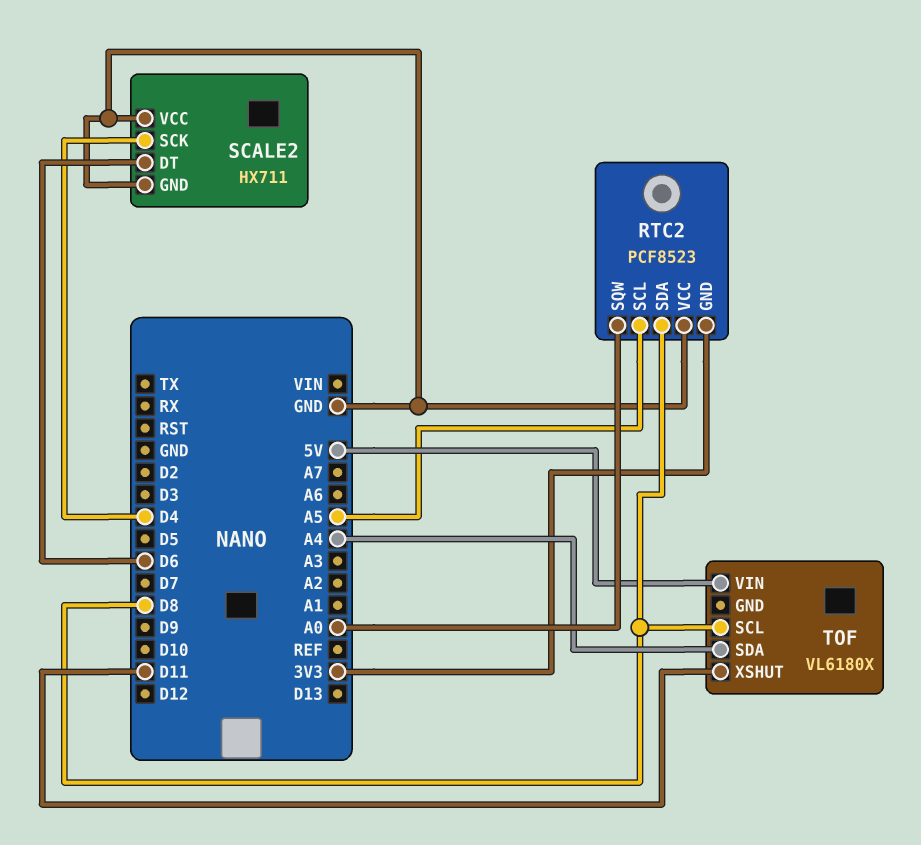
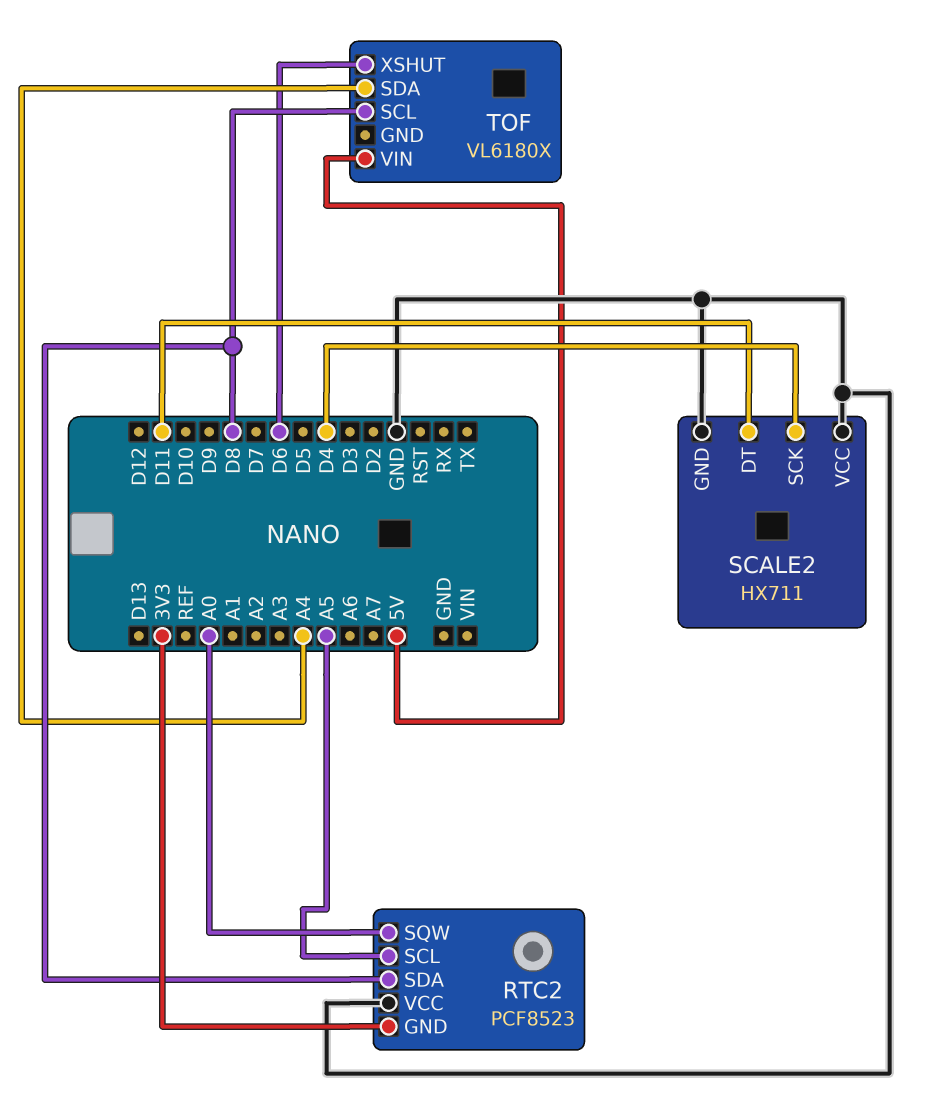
SCALE2 pin DT: D6 -> D11
TOF pin XSHUT: D11 -> D6

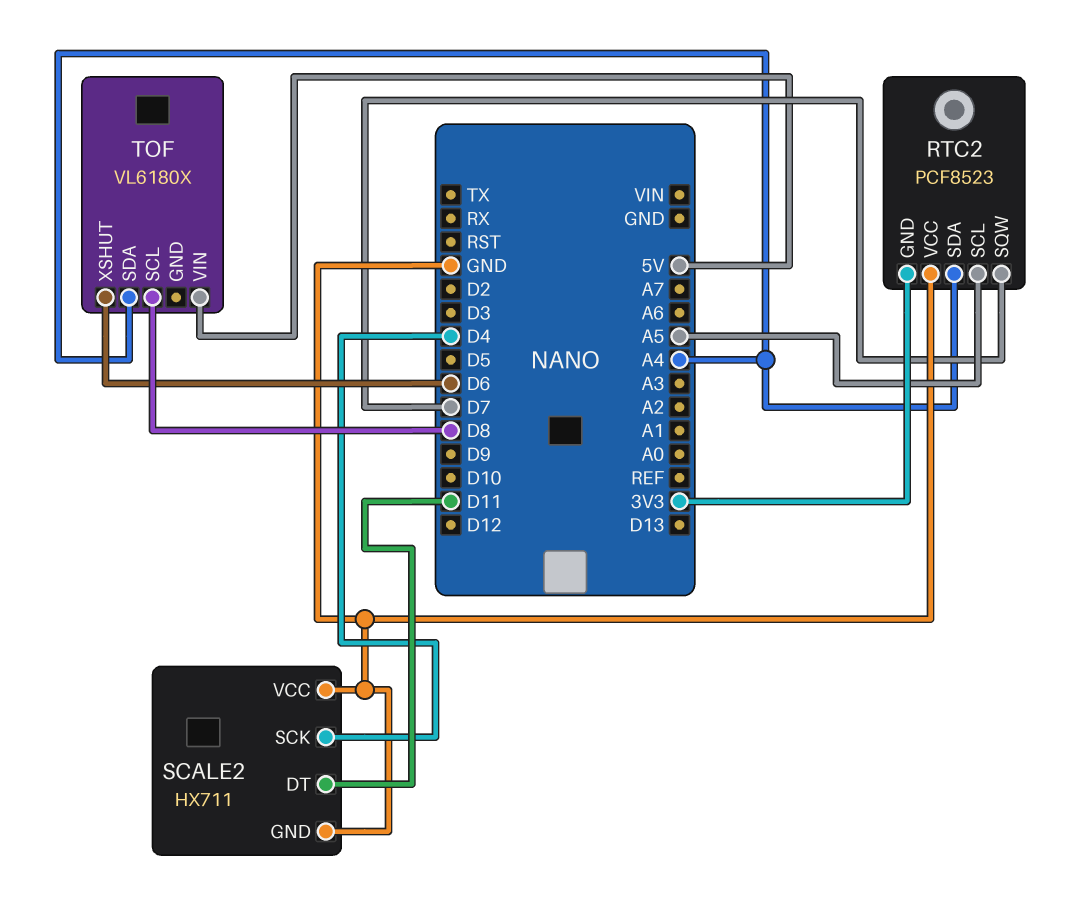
RTC2 pin SDA: D8 -> A4
RTC2 pin SQW: A0 -> D7

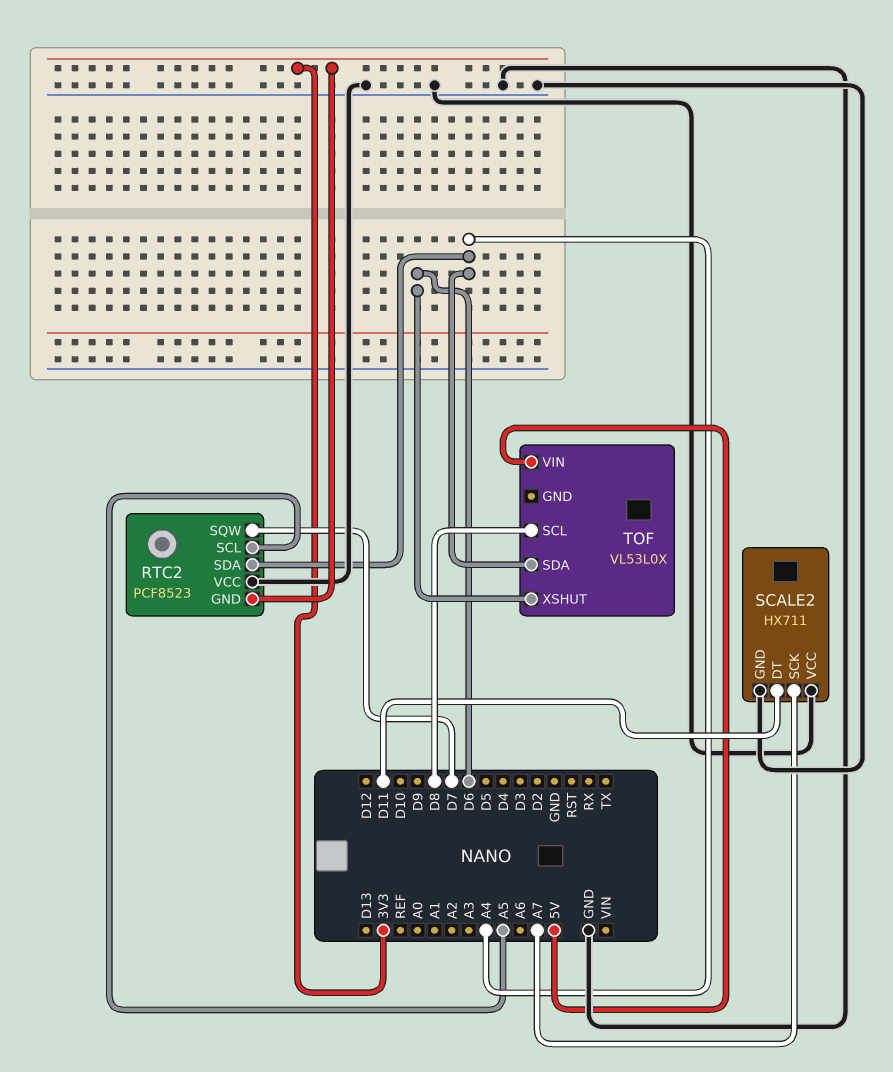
SCALE2 pin SCK: D4 -> A7
TOF: VL6180X -> VL53L0X

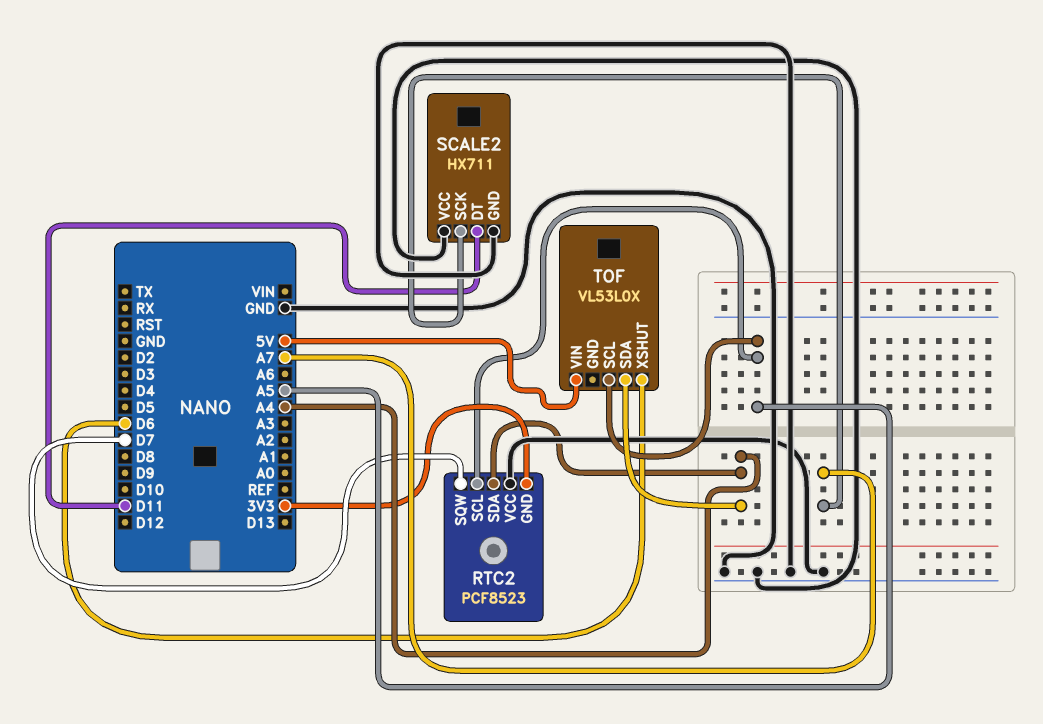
TOF pin SCL: D8 -> A5

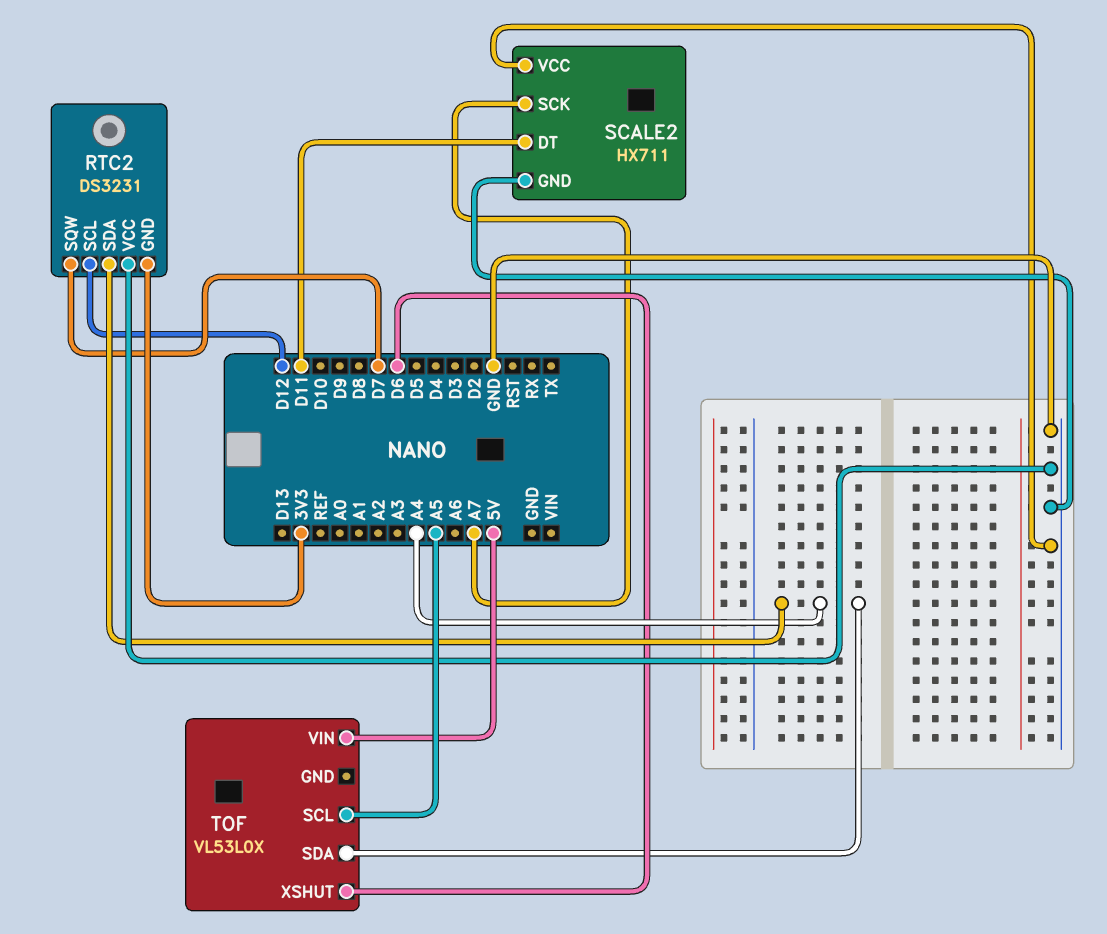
RTC2: PCF8523 -> DS3231
RTC2 pin SCL: A5 -> D12

